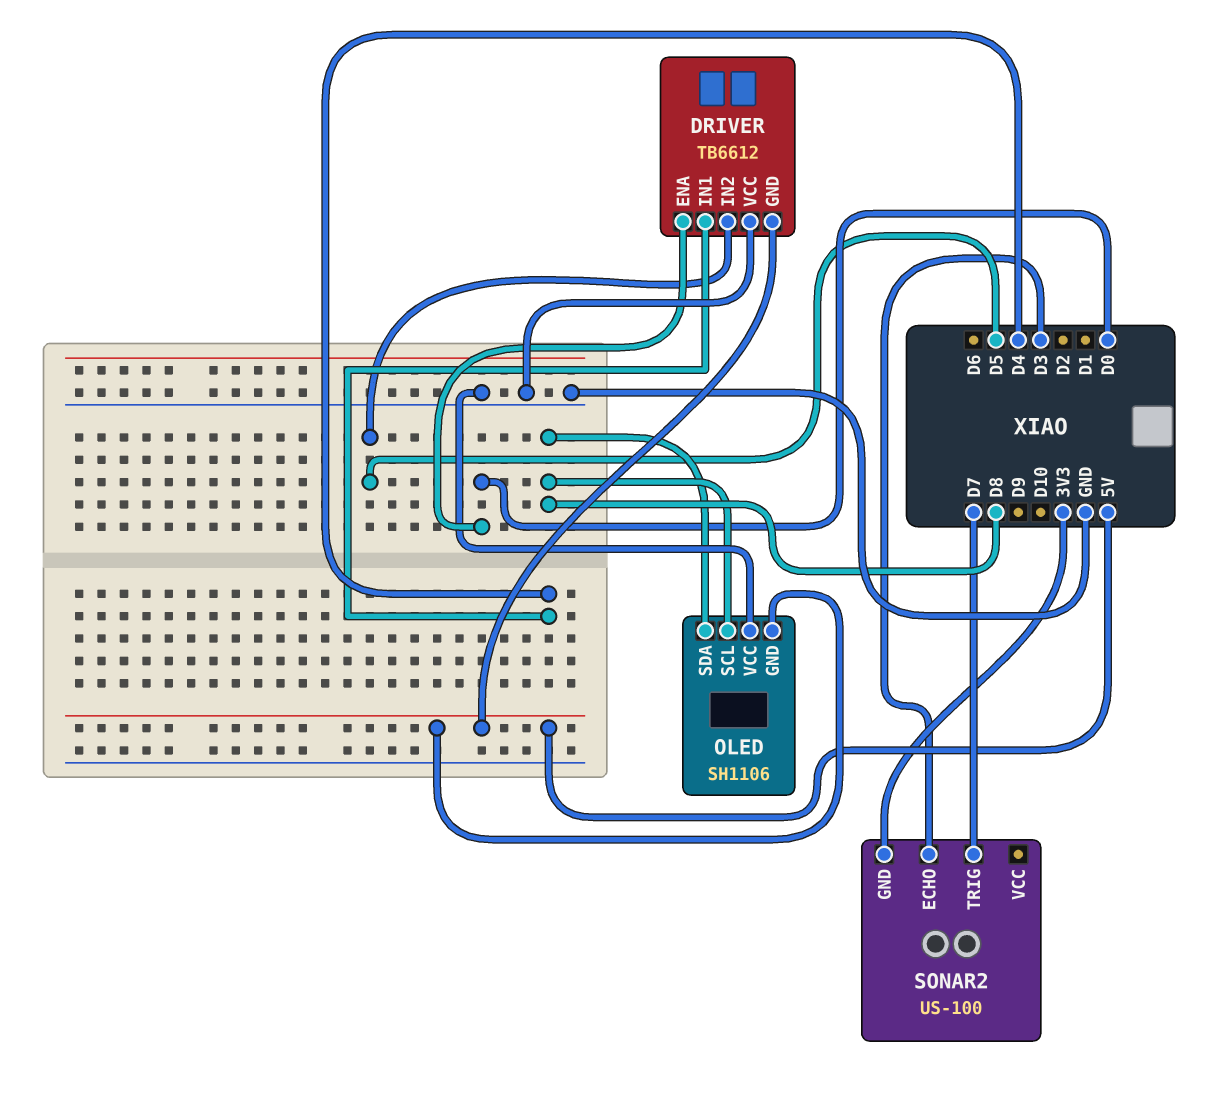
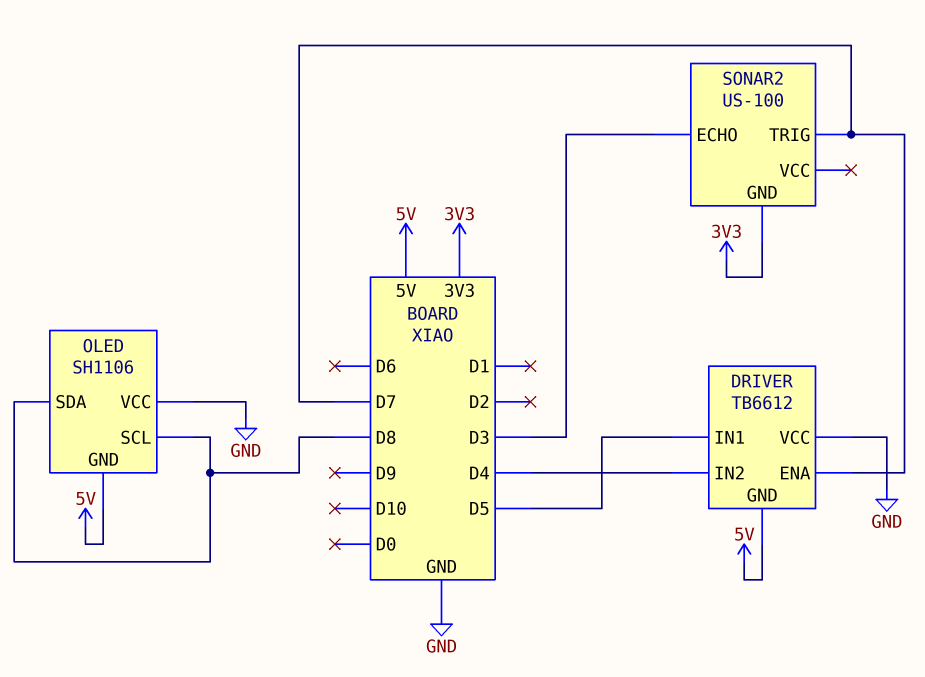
DRIVER pin ENA: D0 -> D7
DRIVER pin IN1: D4 -> D5
DRIVER pin IN2: D5 -> D4

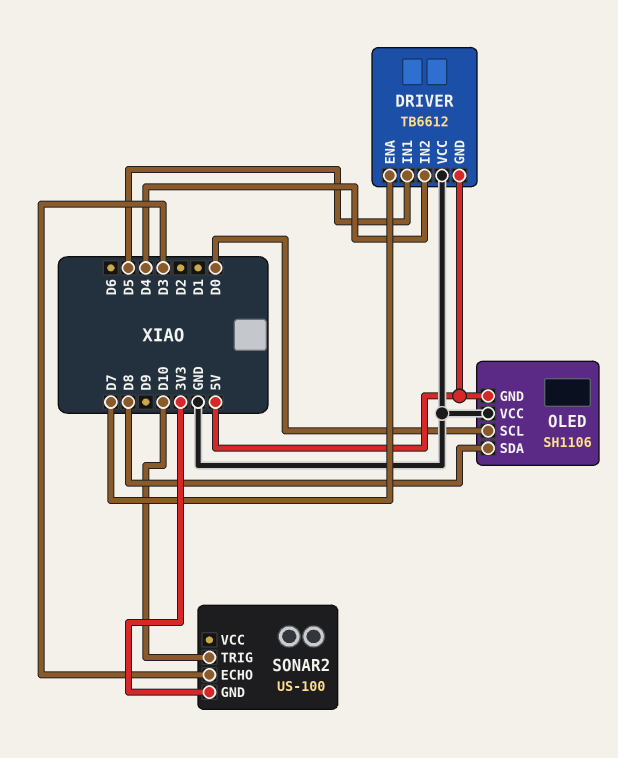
OLED pin SCL: D8 -> D0
SONAR2 pin TRIG: D7 -> D10

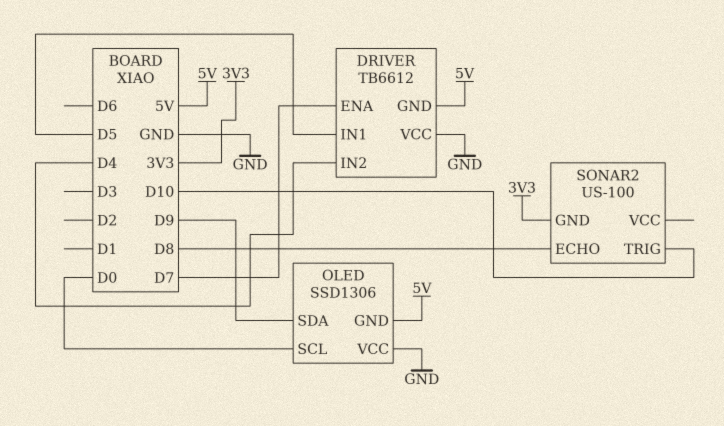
OLED: SH1106 -> SSD1306
OLED pin SDA: D8 -> D9
SONAR2 pin ECHO: D3 -> D8

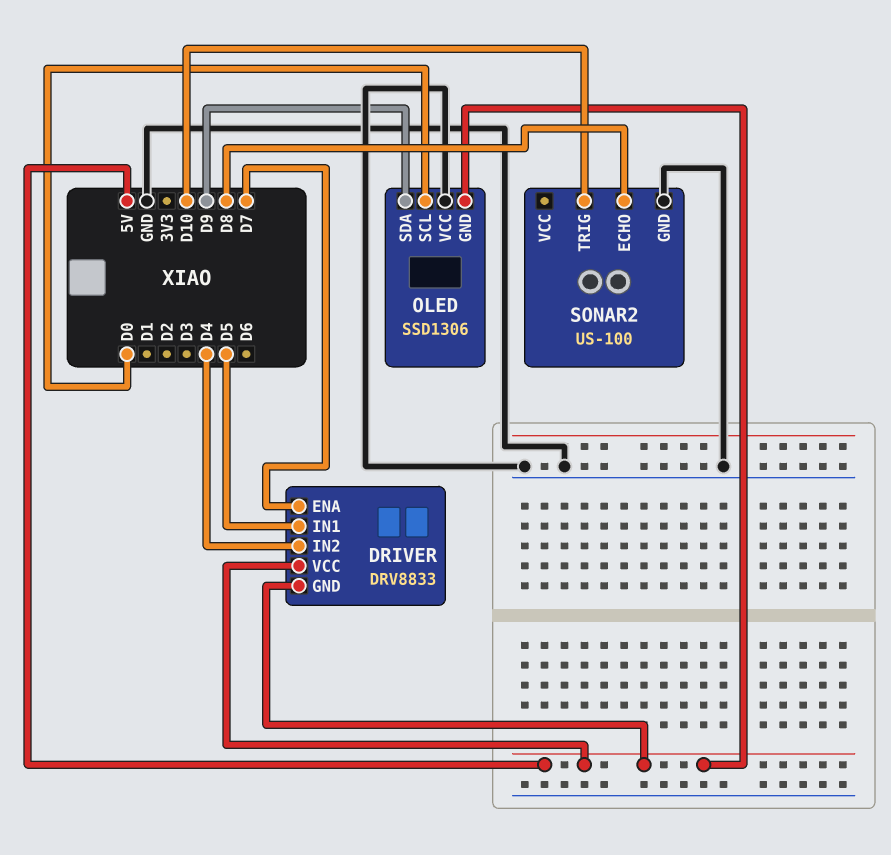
DRIVER: TB6612 -> DRV8833
DRIVER pin VCC: GND -> 5V
SONAR2 pin GND: 3V3 -> GND

